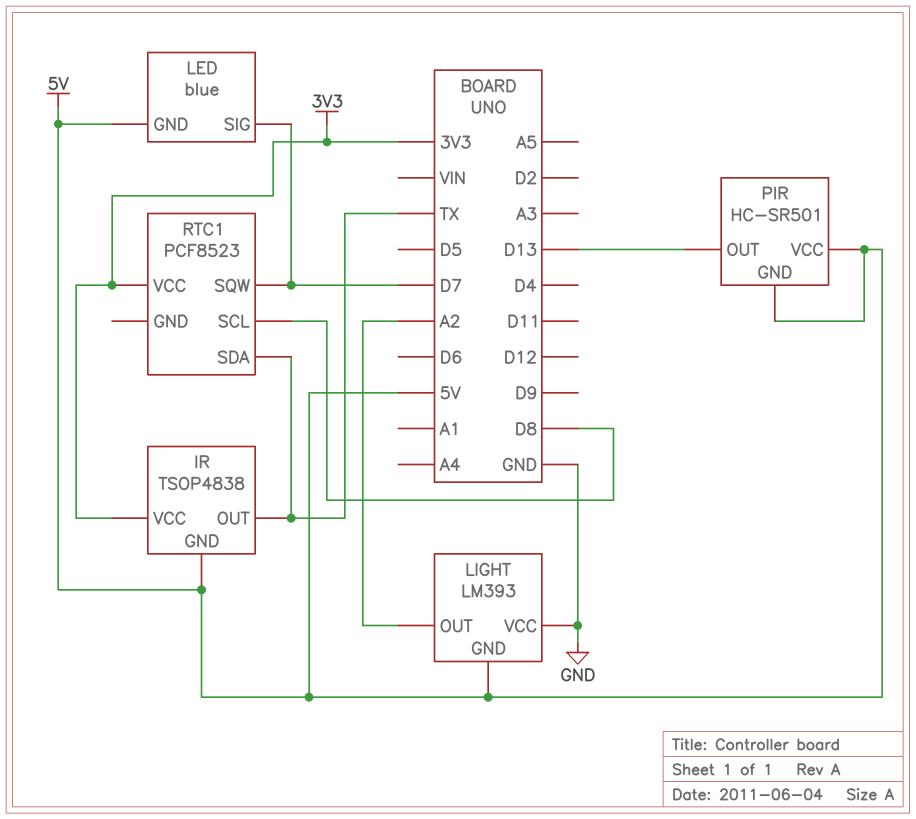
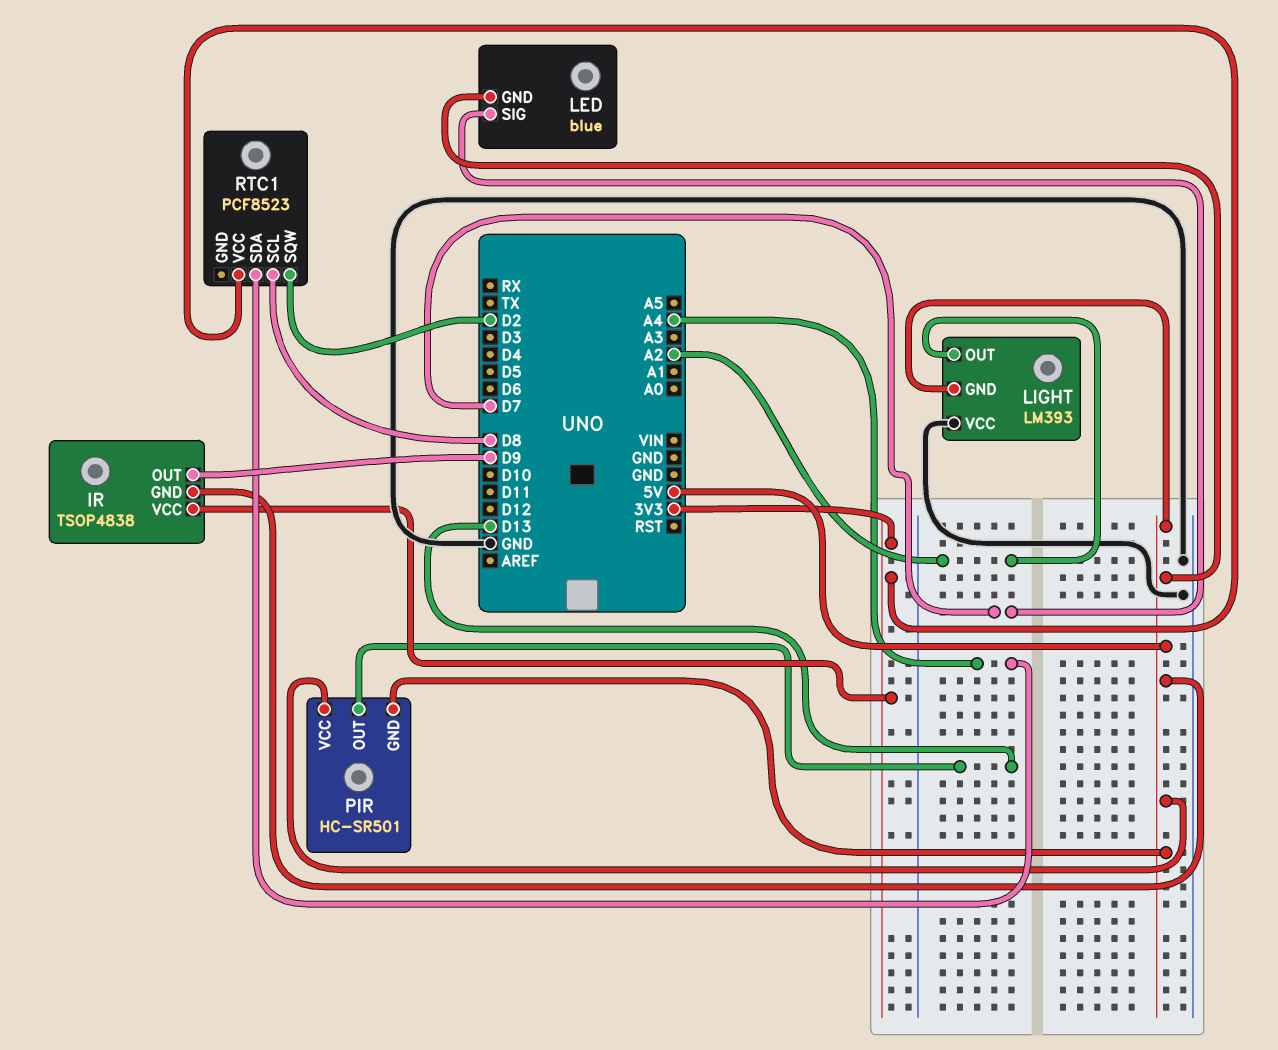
IR pin OUT: TX -> D9
RTC1 pin SDA: TX -> A4
RTC1 pin SQW: D7 -> D2

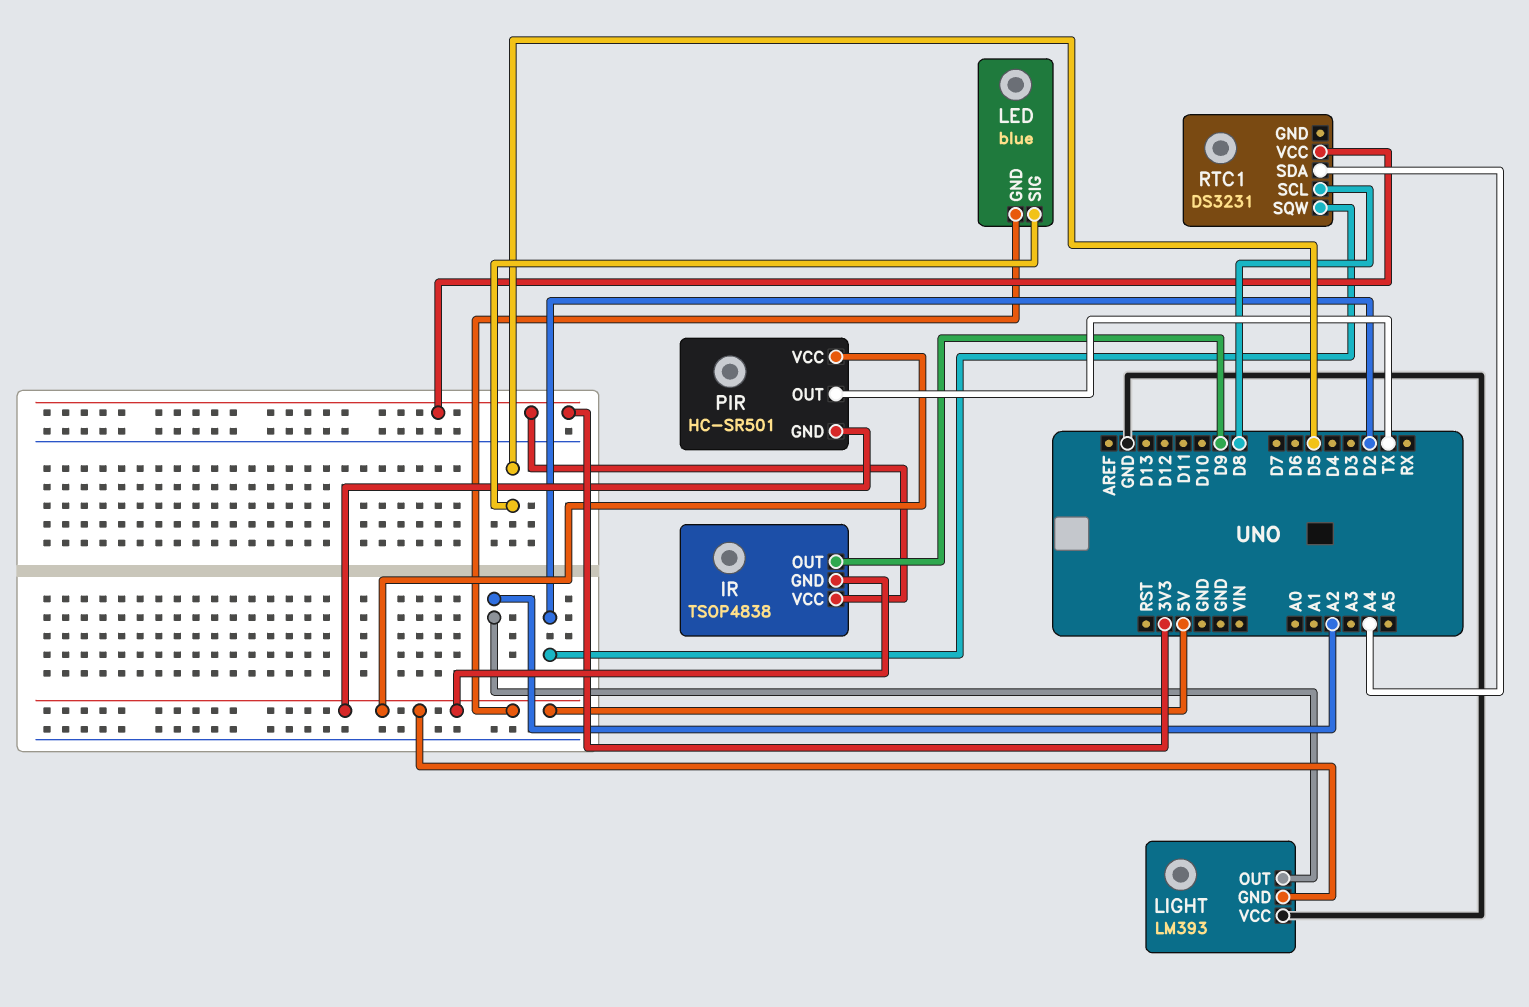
LED pin SIG: D7 -> D5
PIR pin OUT: D13 -> TX
RTC1: PCF8523 -> DS3231

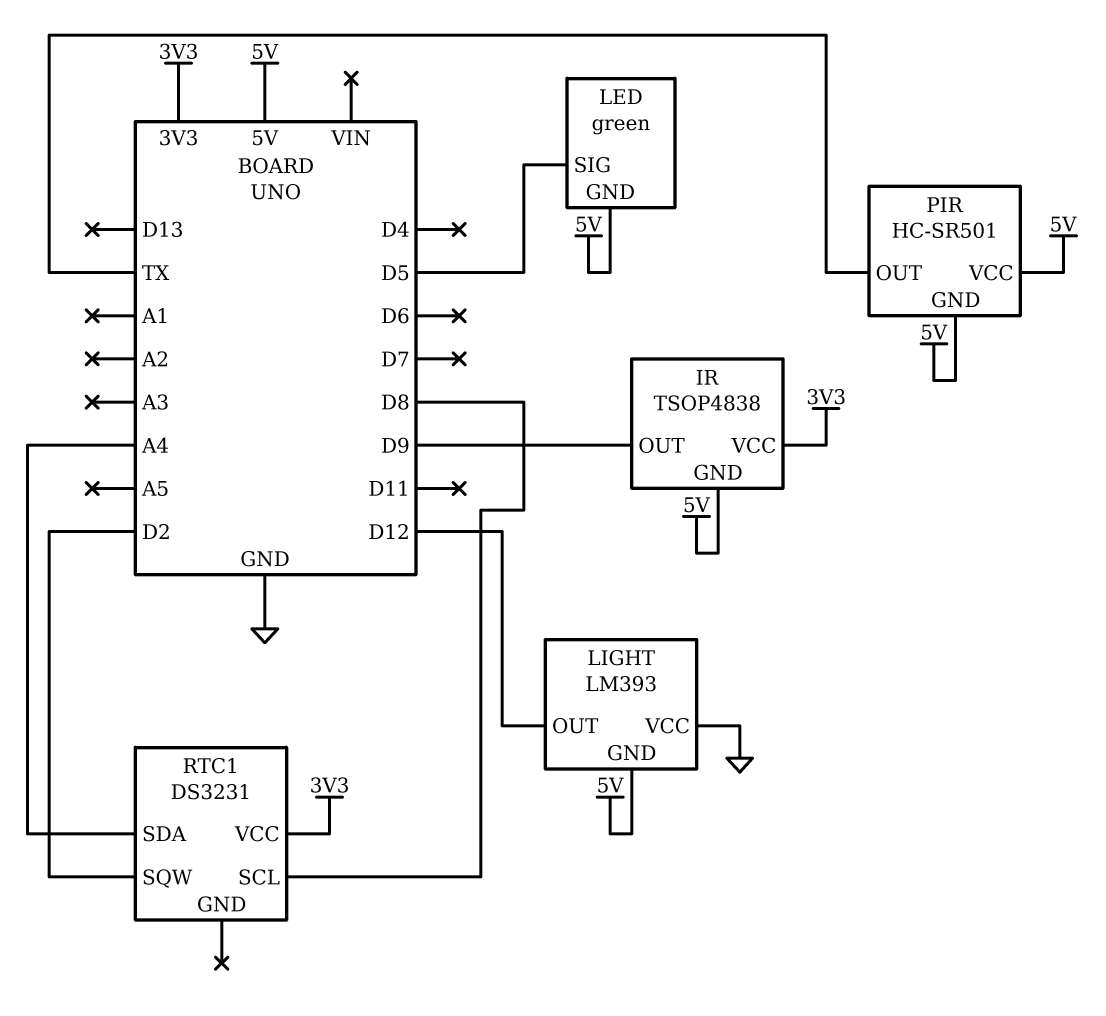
LED: blue -> green
LIGHT pin OUT: A2 -> D12

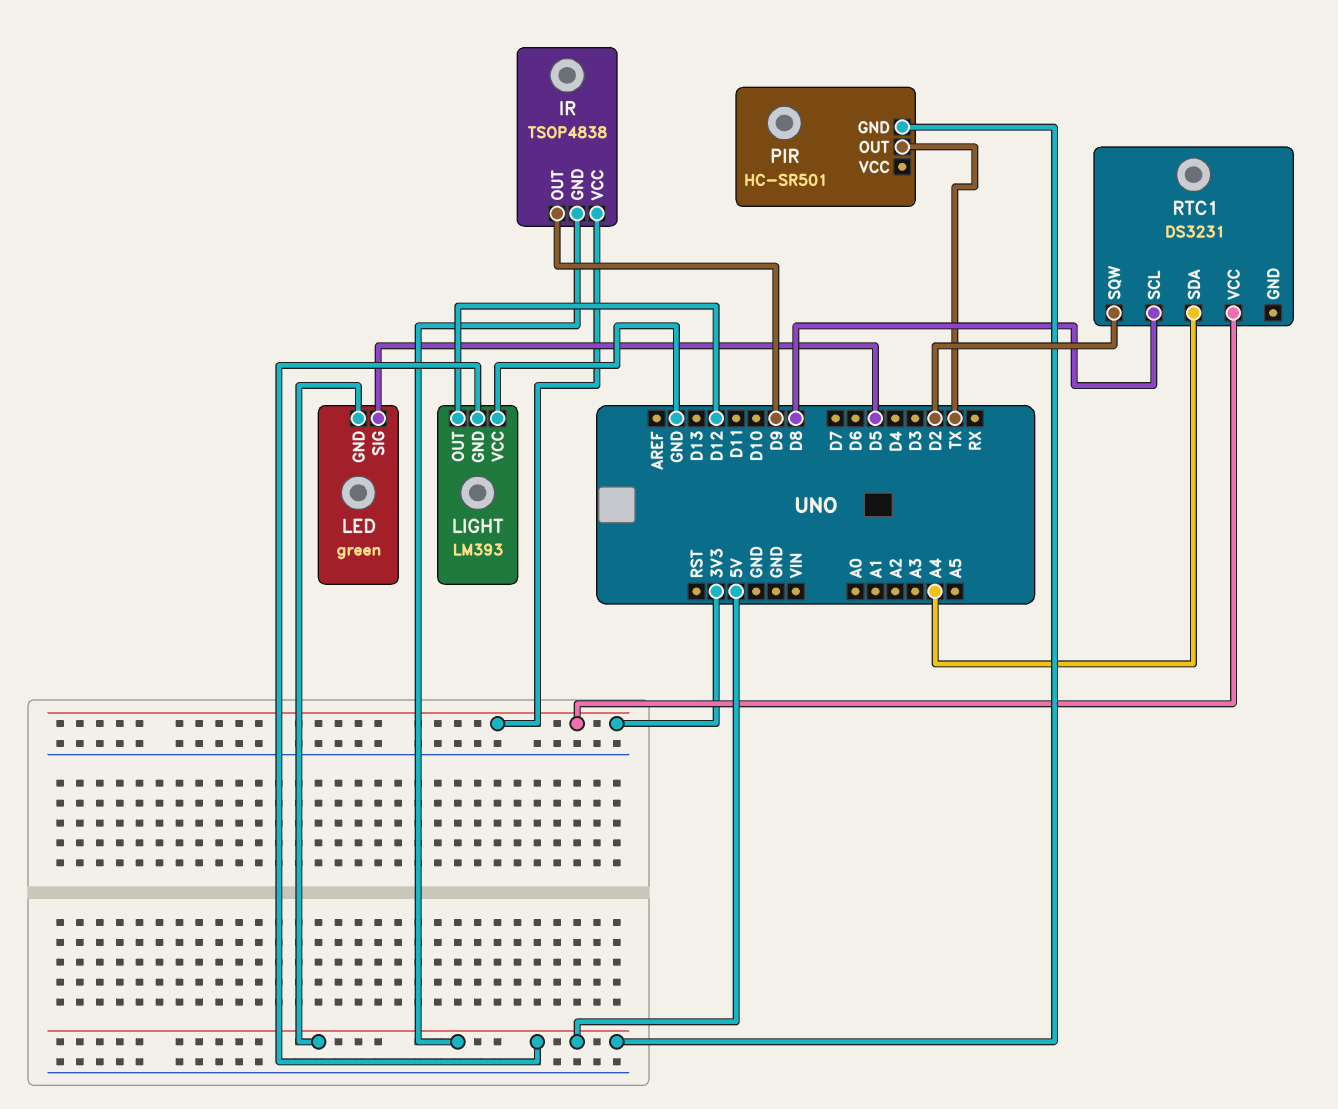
PIR pin VCC: 5V -> none

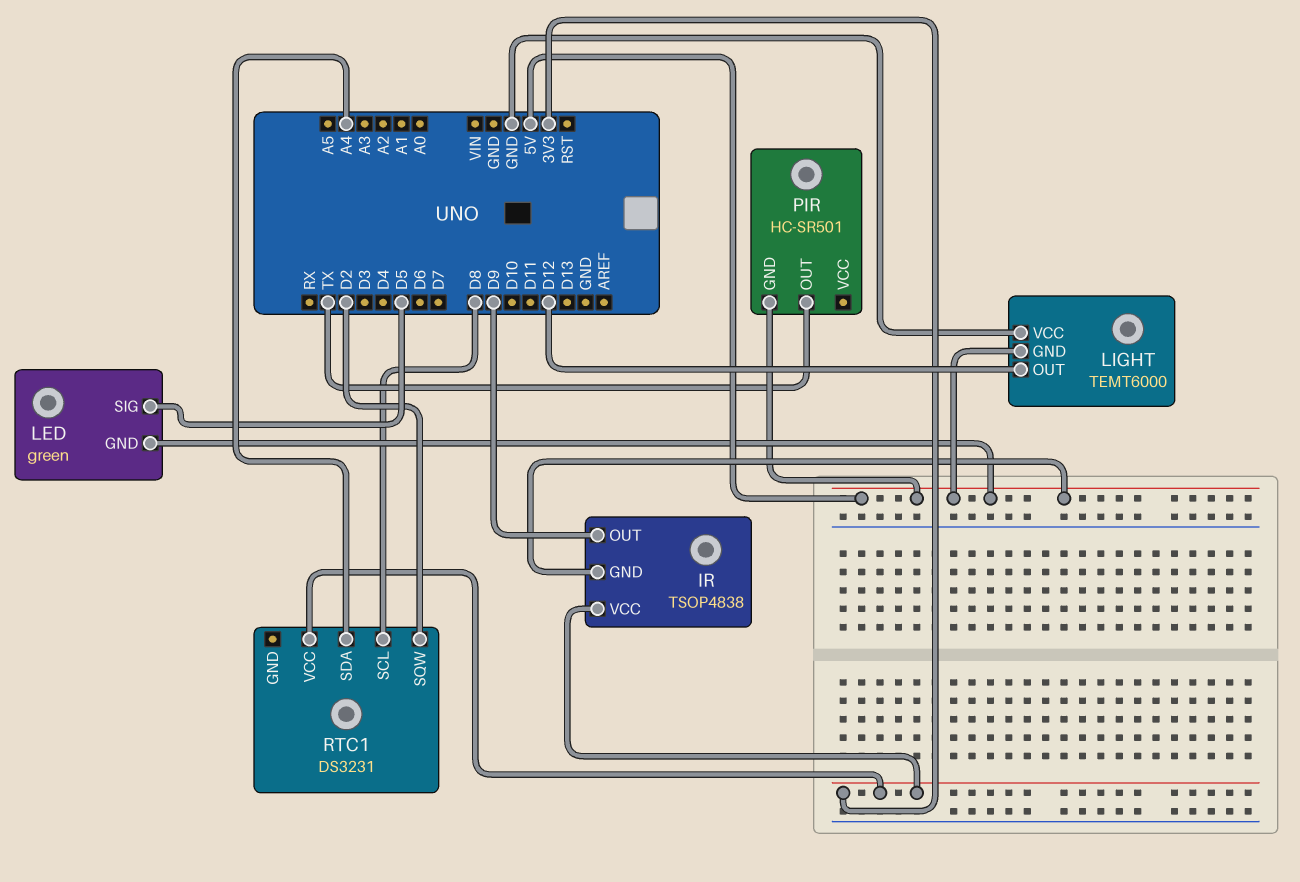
LIGHT: LM393 -> TEMT6000

